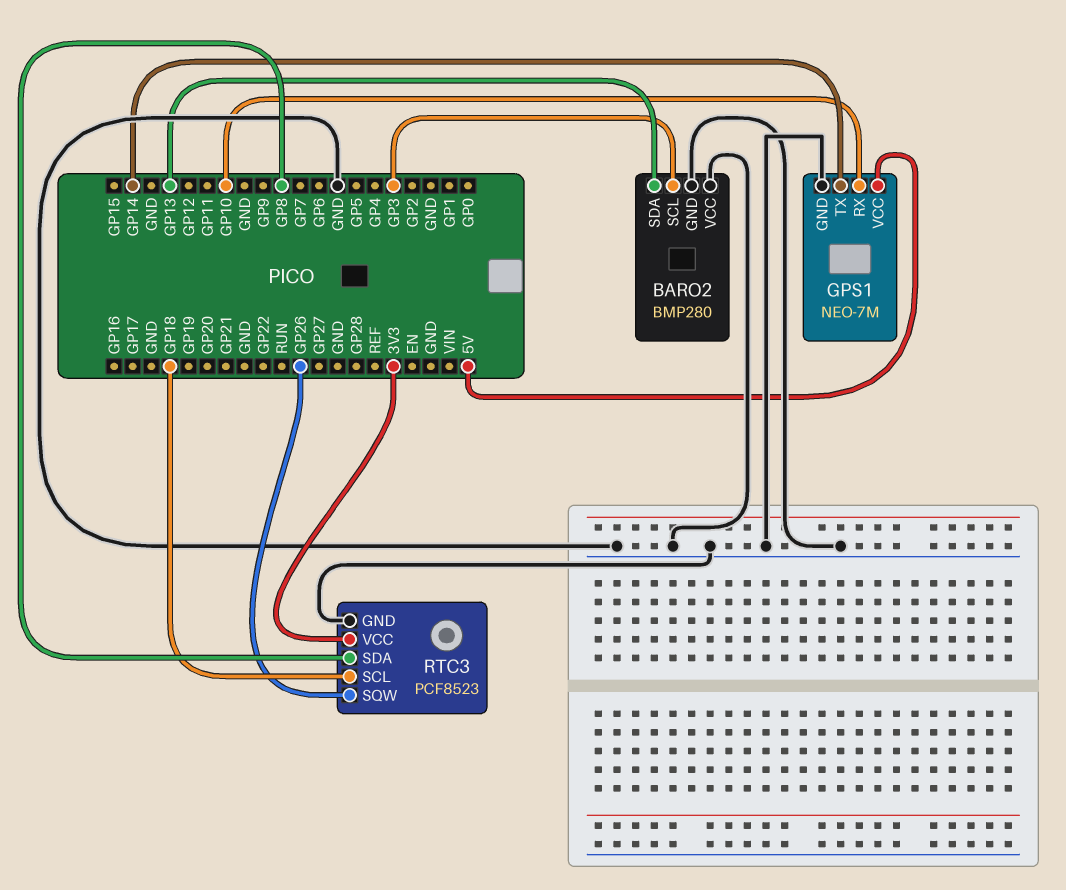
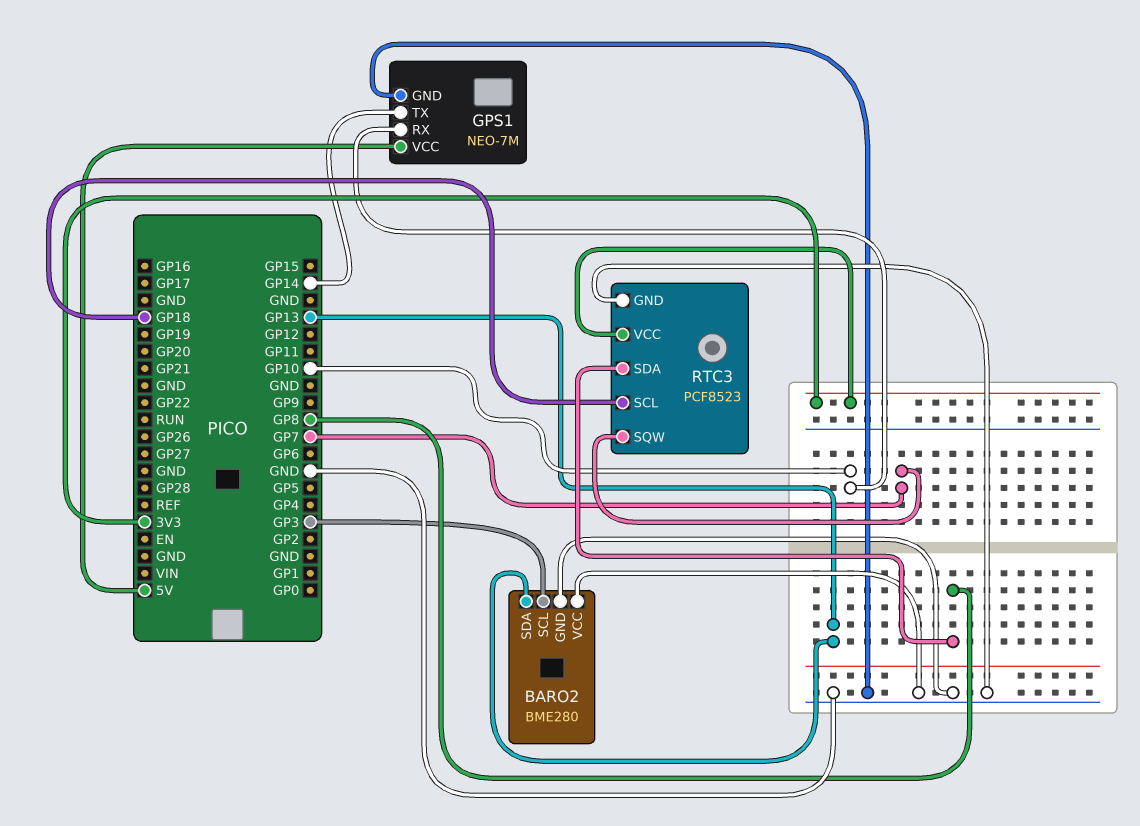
BARO2: BMP280 -> BME280
RTC3 pin SQW: GP26 -> GP7

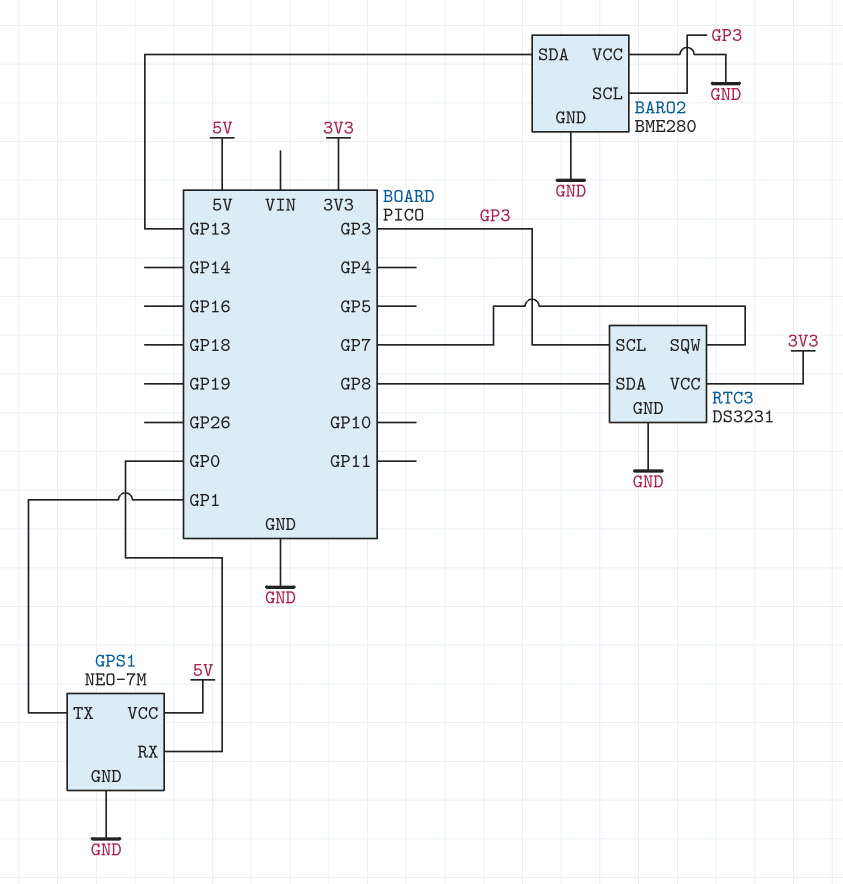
GPS1 pin RX: GP10 -> GP0
GPS1 pin TX: GP14 -> GP1
RTC3: PCF8523 -> DS3231
RTC3 pin SCL: GP18 -> GP3

